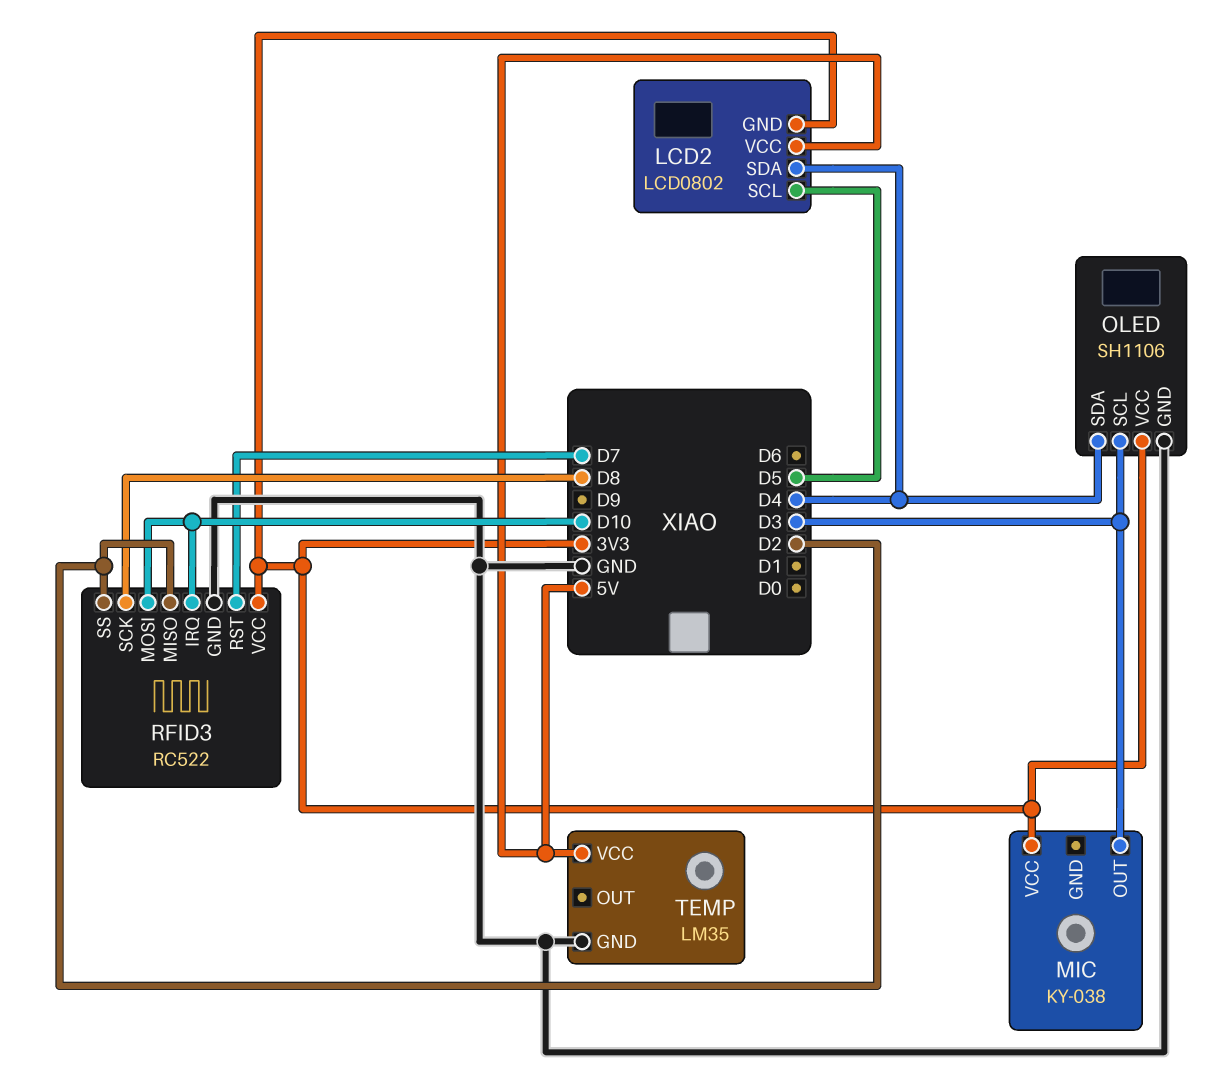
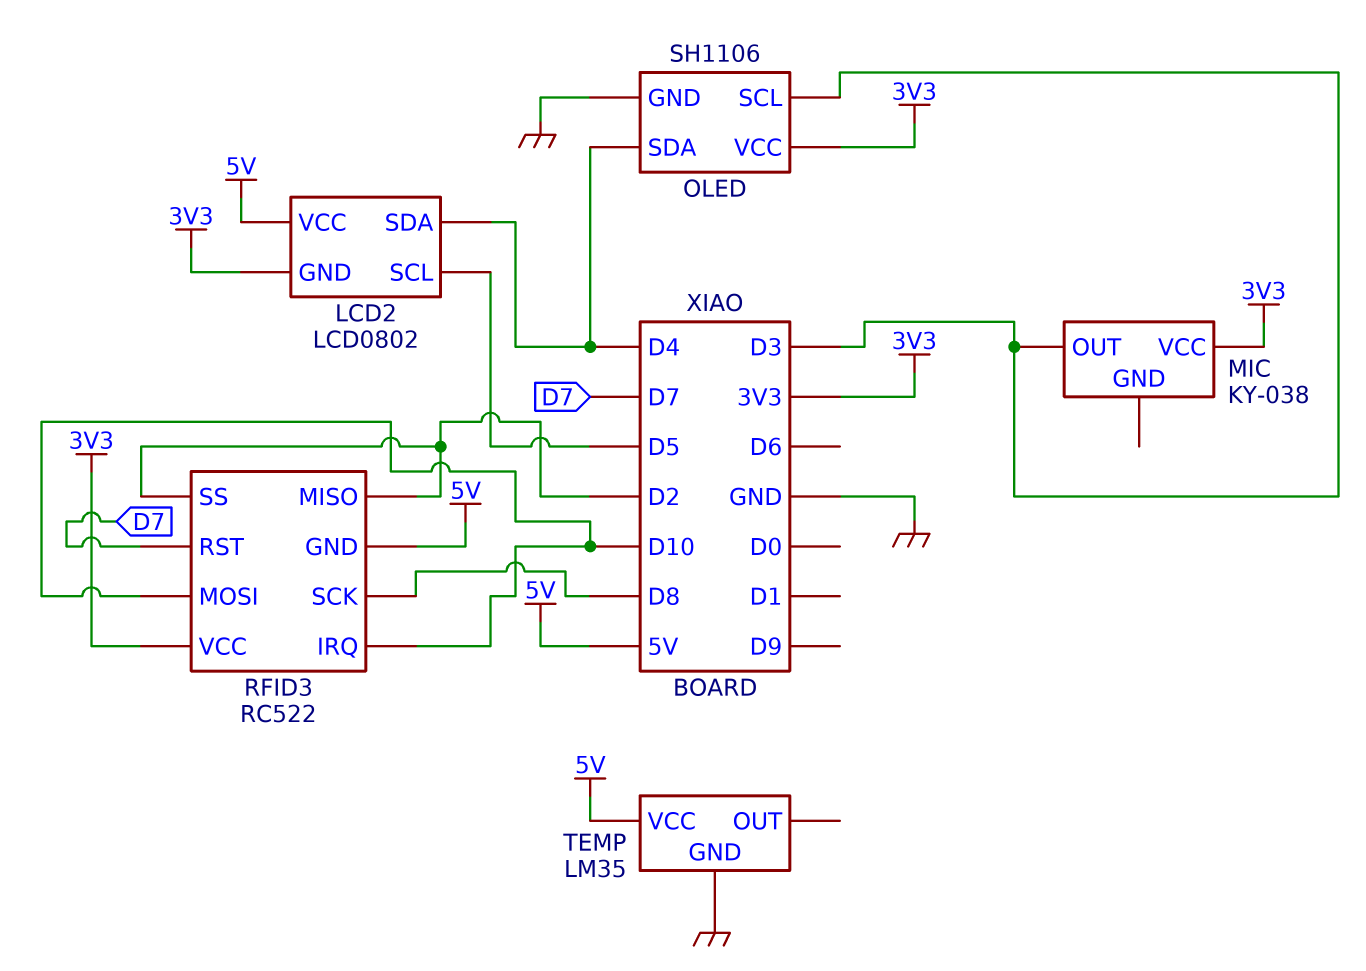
RFID3 pin GND: GND -> 5V

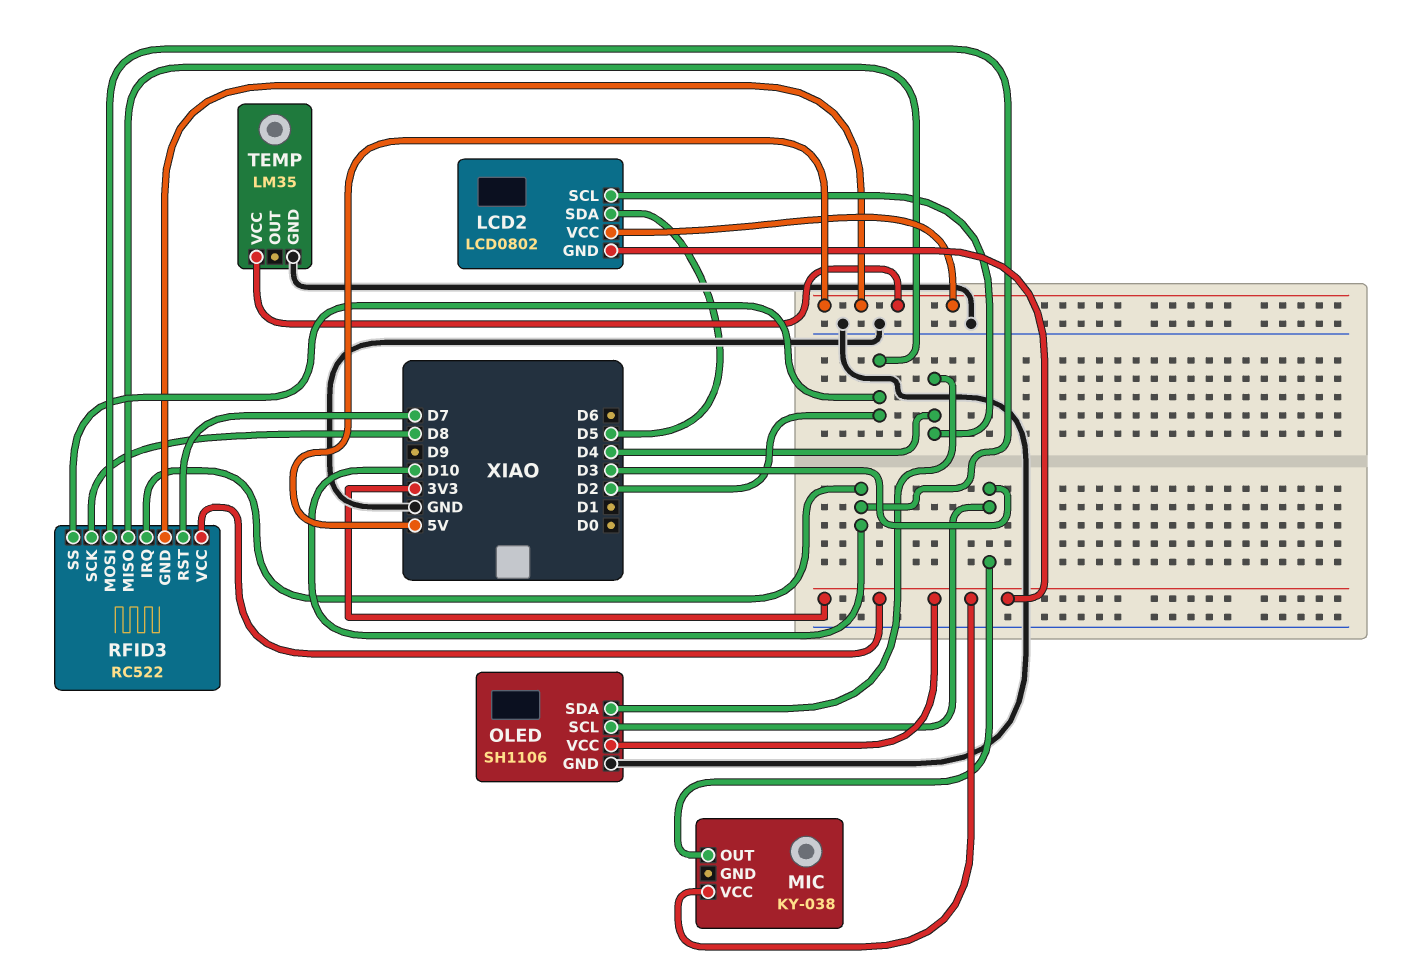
LCD2 pin SCL: D5 -> D4
LCD2 pin SDA: D4 -> D5

